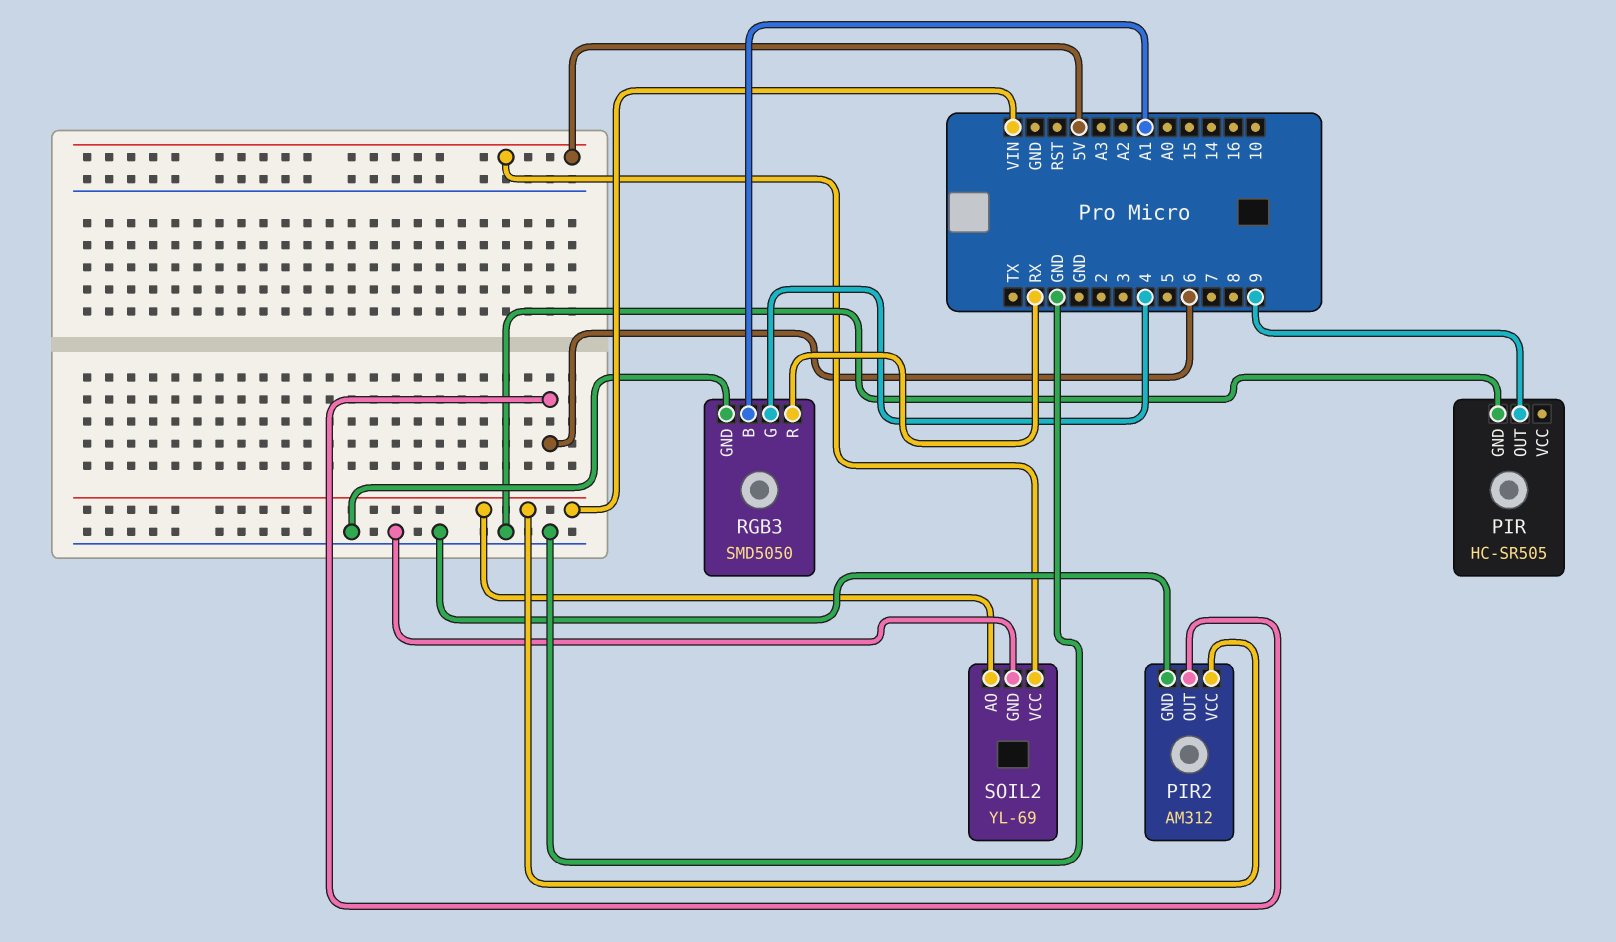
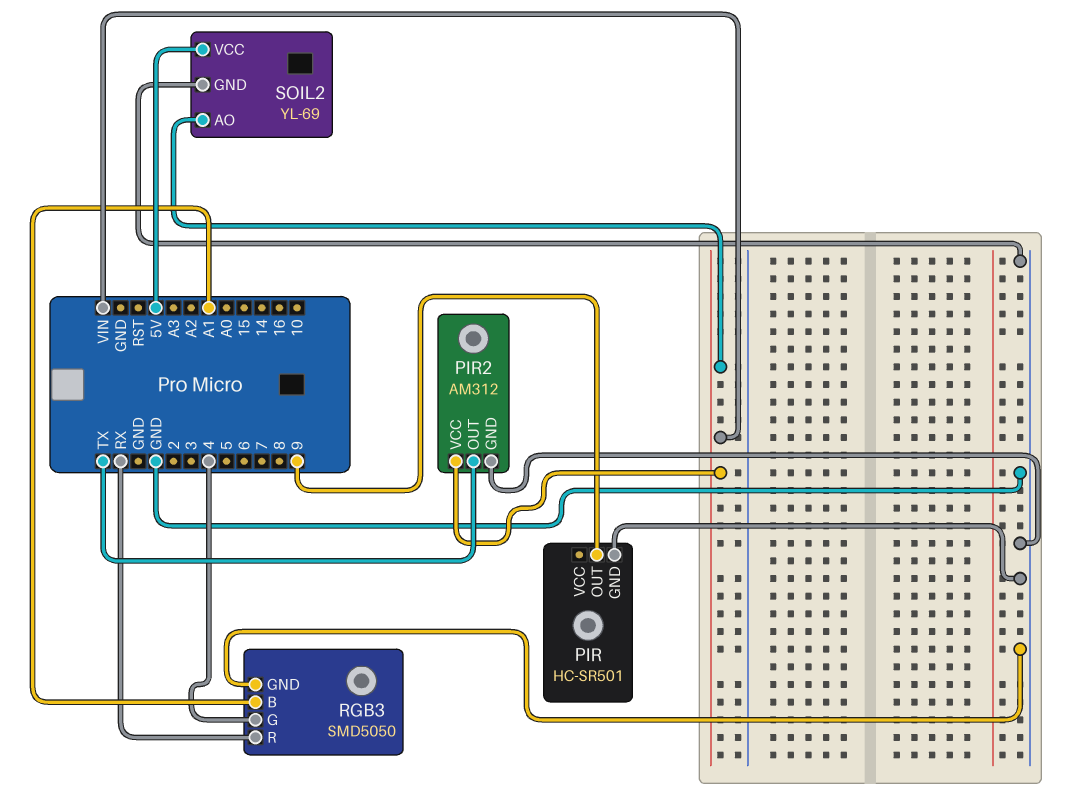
PIR: HC-SR505 -> HC-SR501
PIR2 pin OUT: 6 -> TX

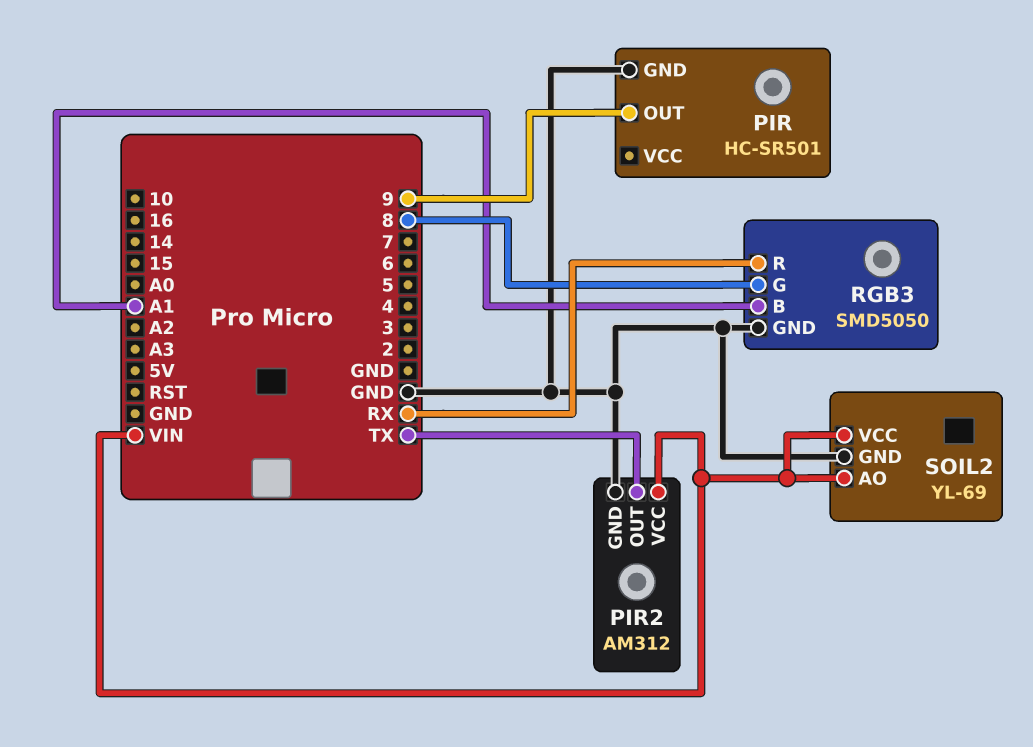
RGB3 pin G: 4 -> 8
SOIL2 pin VCC: 5V -> VIN

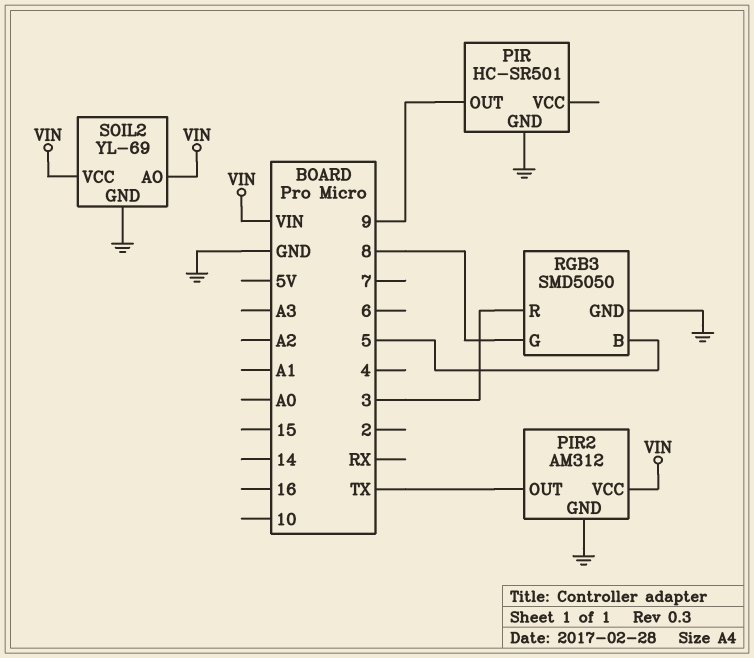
RGB3 pin B: A1 -> 5
RGB3 pin R: RX -> 3

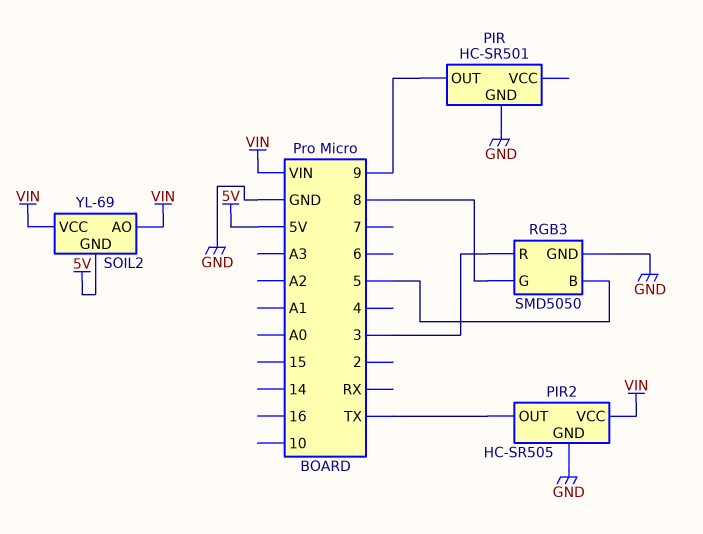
PIR2: AM312 -> HC-SR505
SOIL2 pin GND: GND -> 5V

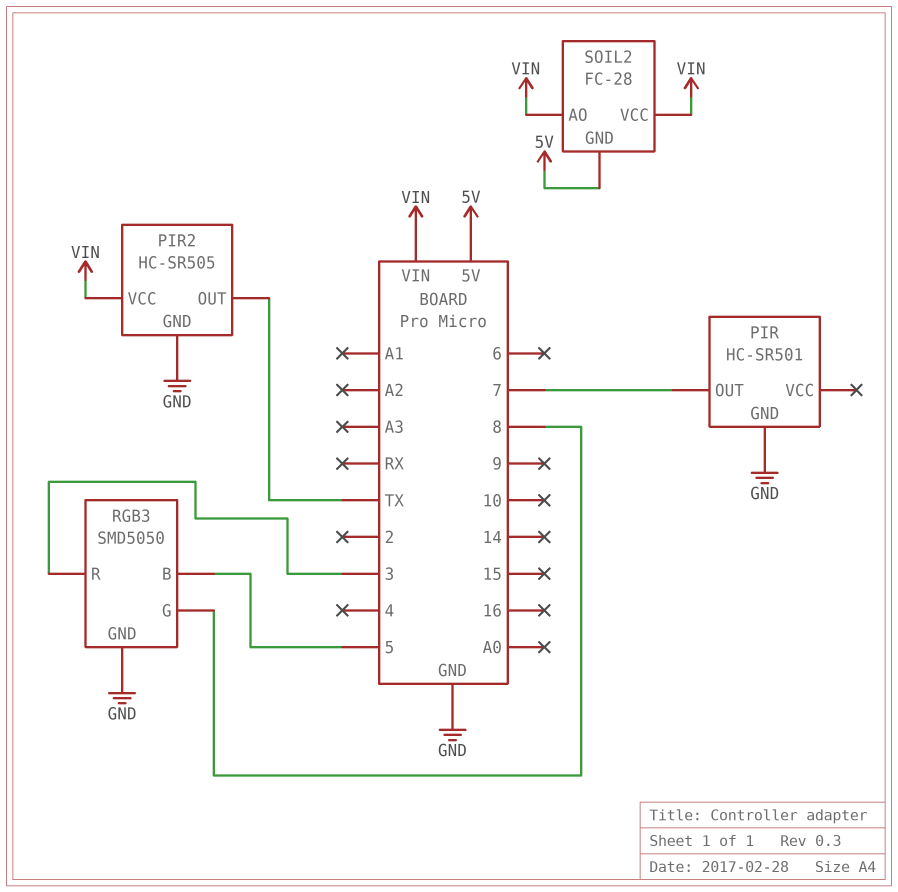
PIR pin OUT: 9 -> 7
SOIL2: YL-69 -> FC-28

